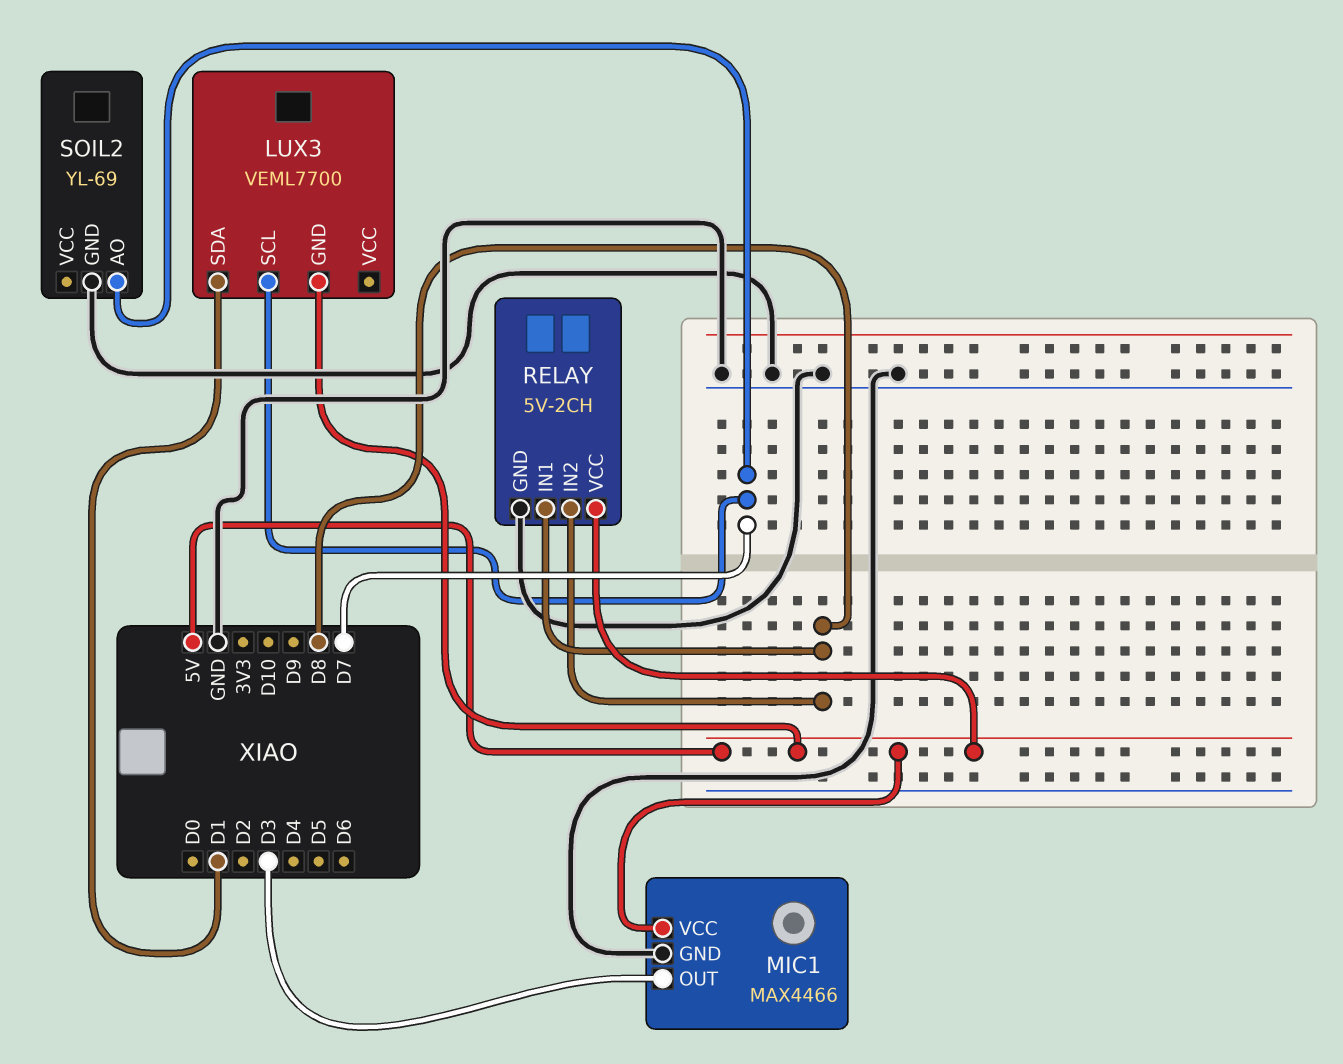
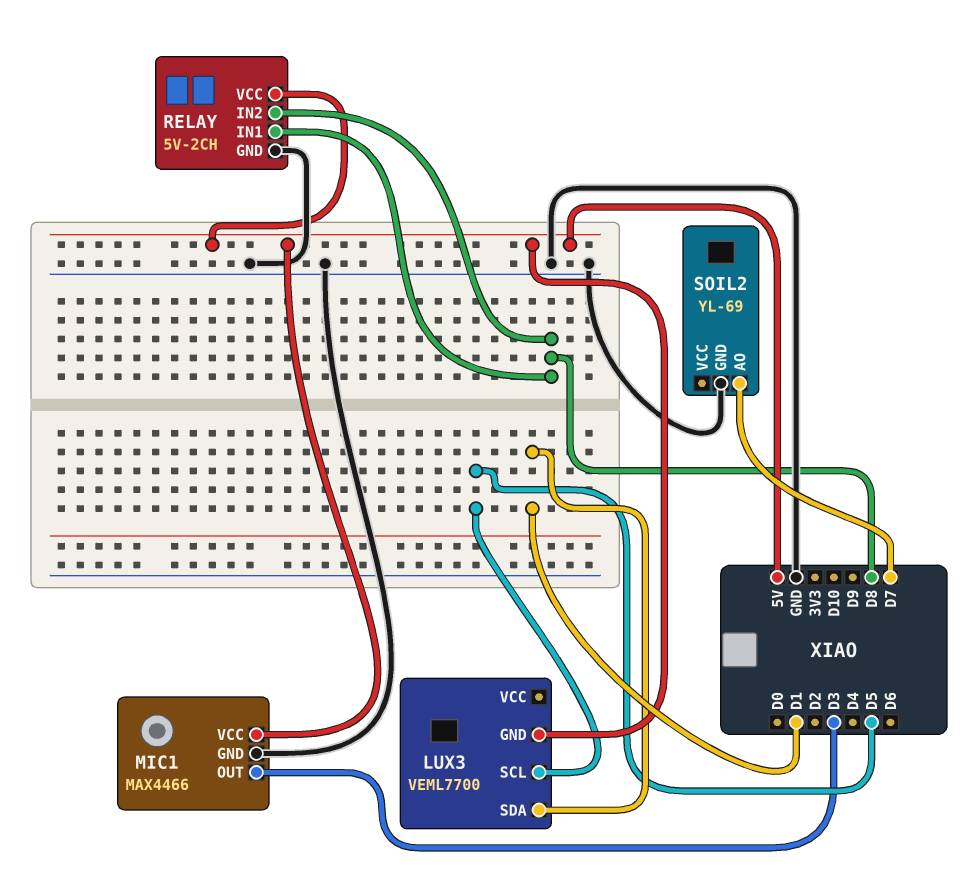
LUX3 pin SCL: D7 -> D5

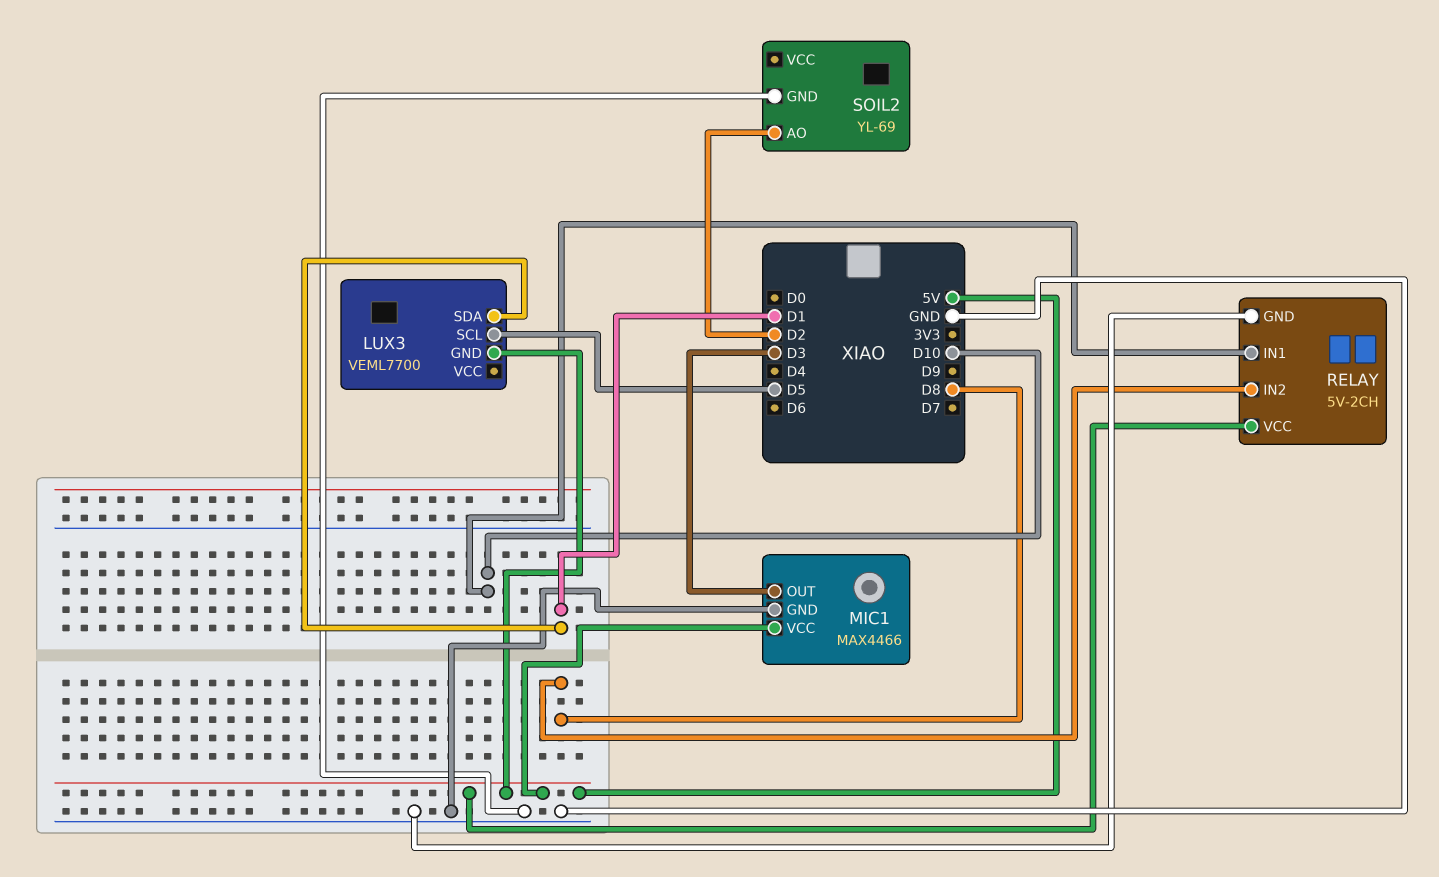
RELAY pin IN1: D8 -> D10
SOIL2 pin AO: D7 -> D2

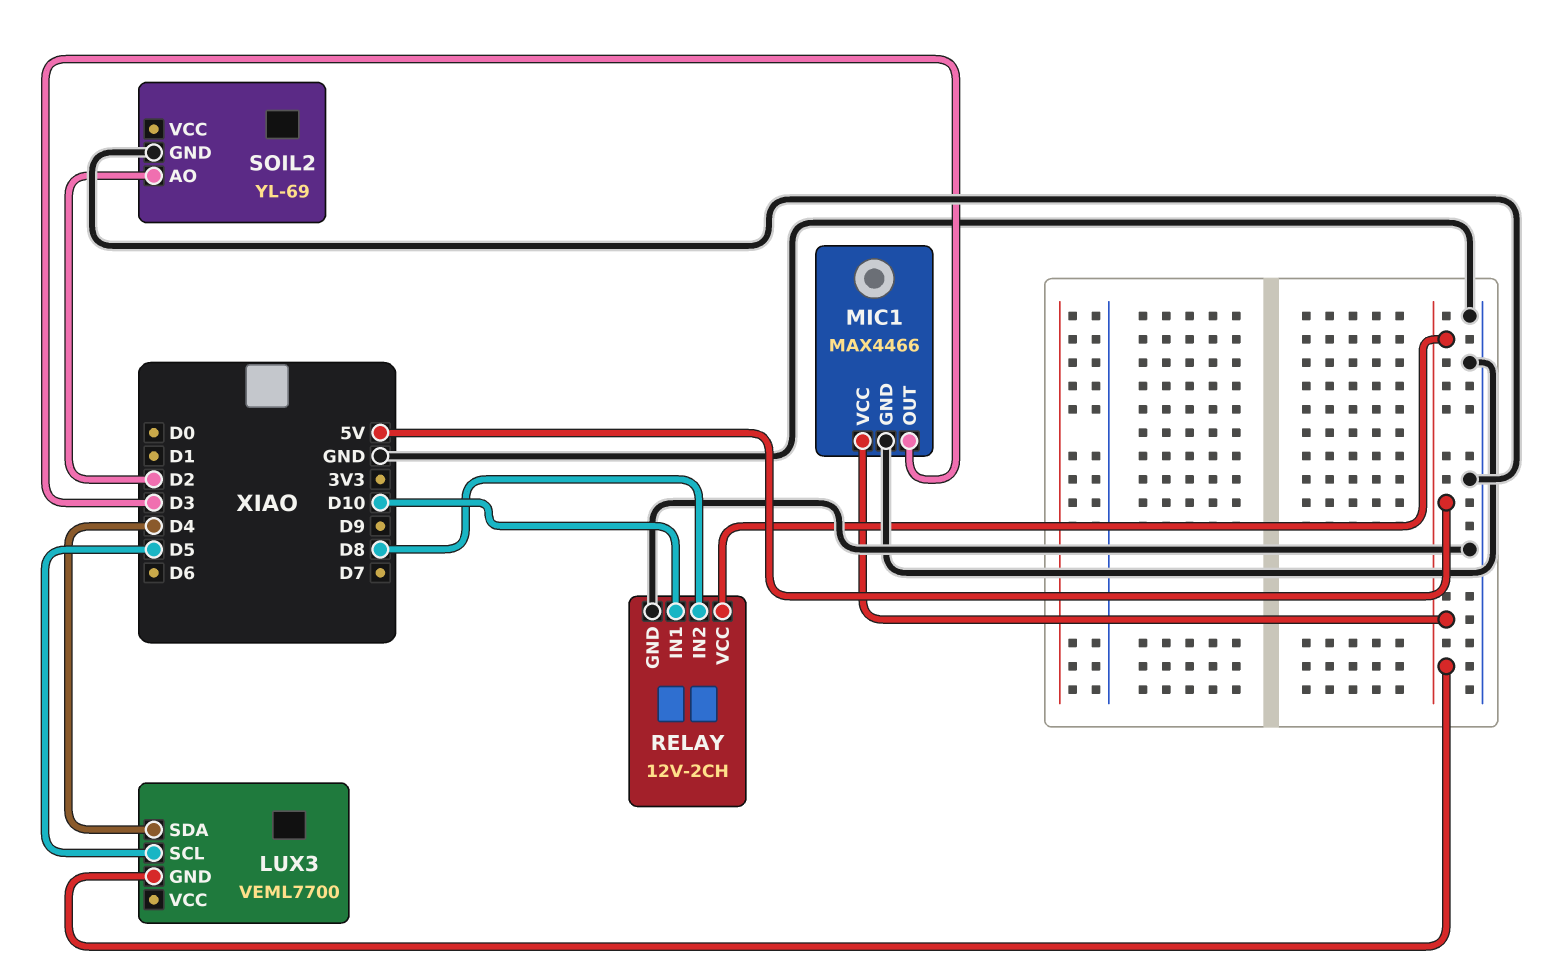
LUX3 pin SDA: D1 -> D4
RELAY: 5V-2CH -> 12V-2CH

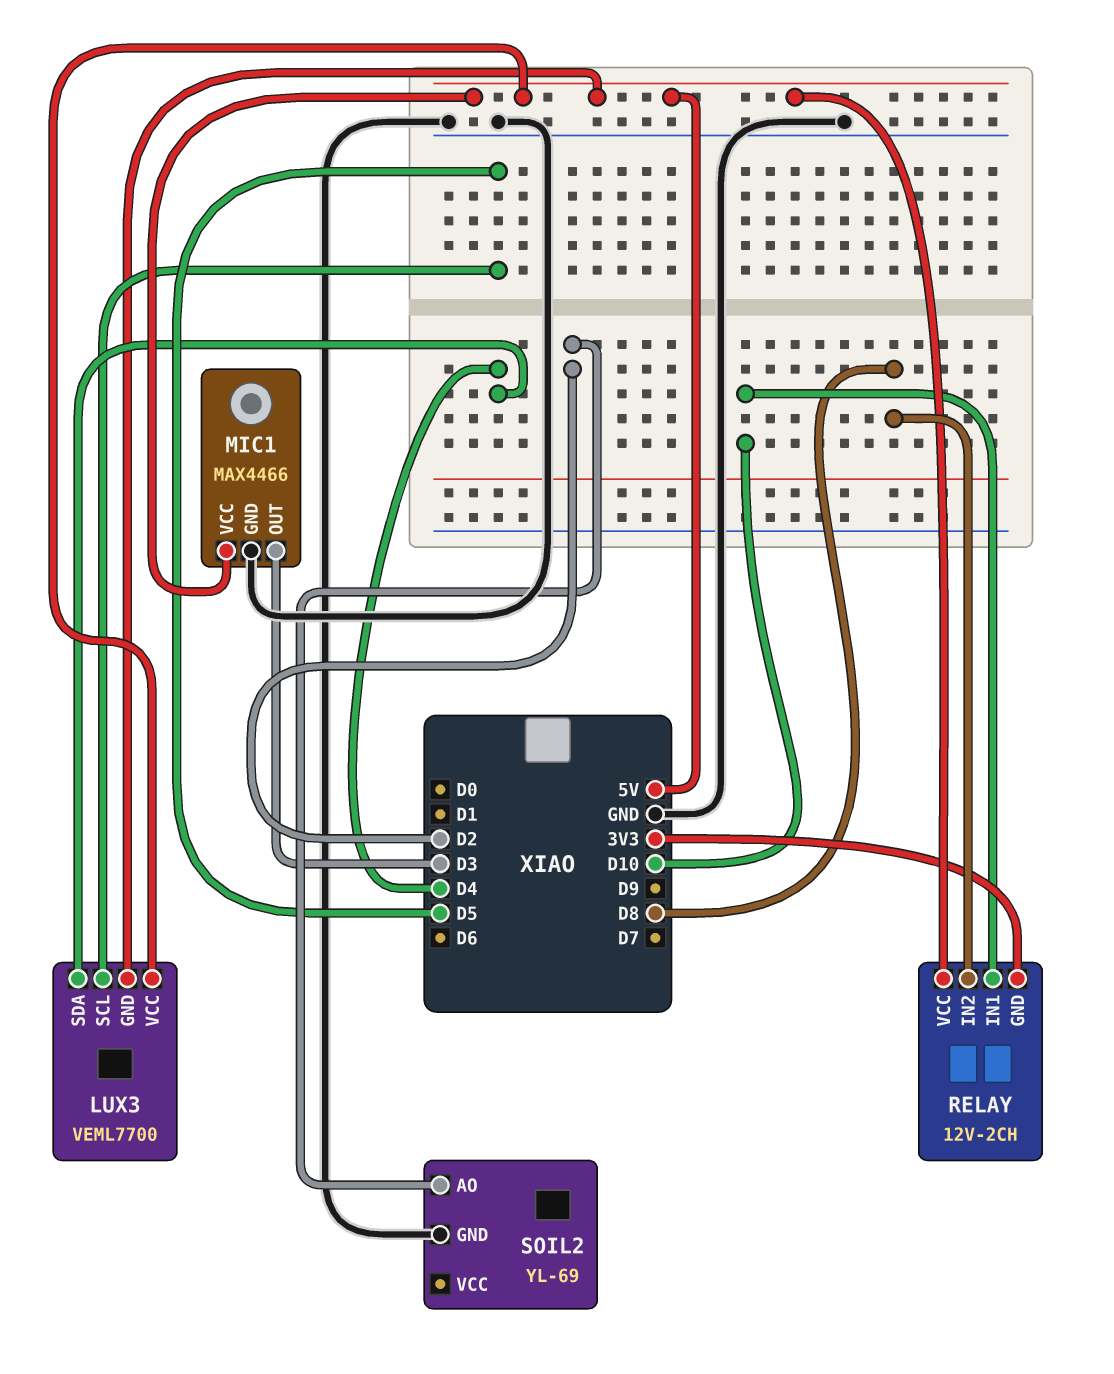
LUX3 pin VCC: none -> 5V
RELAY pin GND: GND -> 3V3

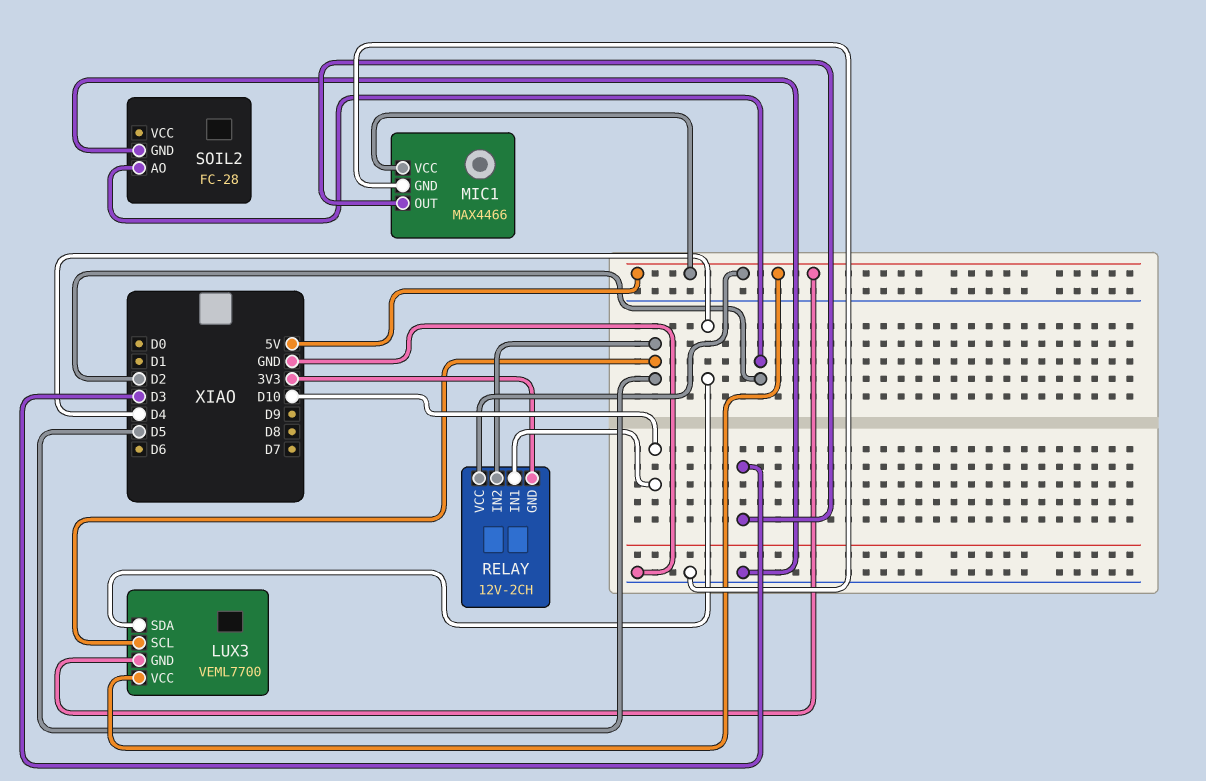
RELAY pin IN2: D8 -> D5
SOIL2: YL-69 -> FC-28

